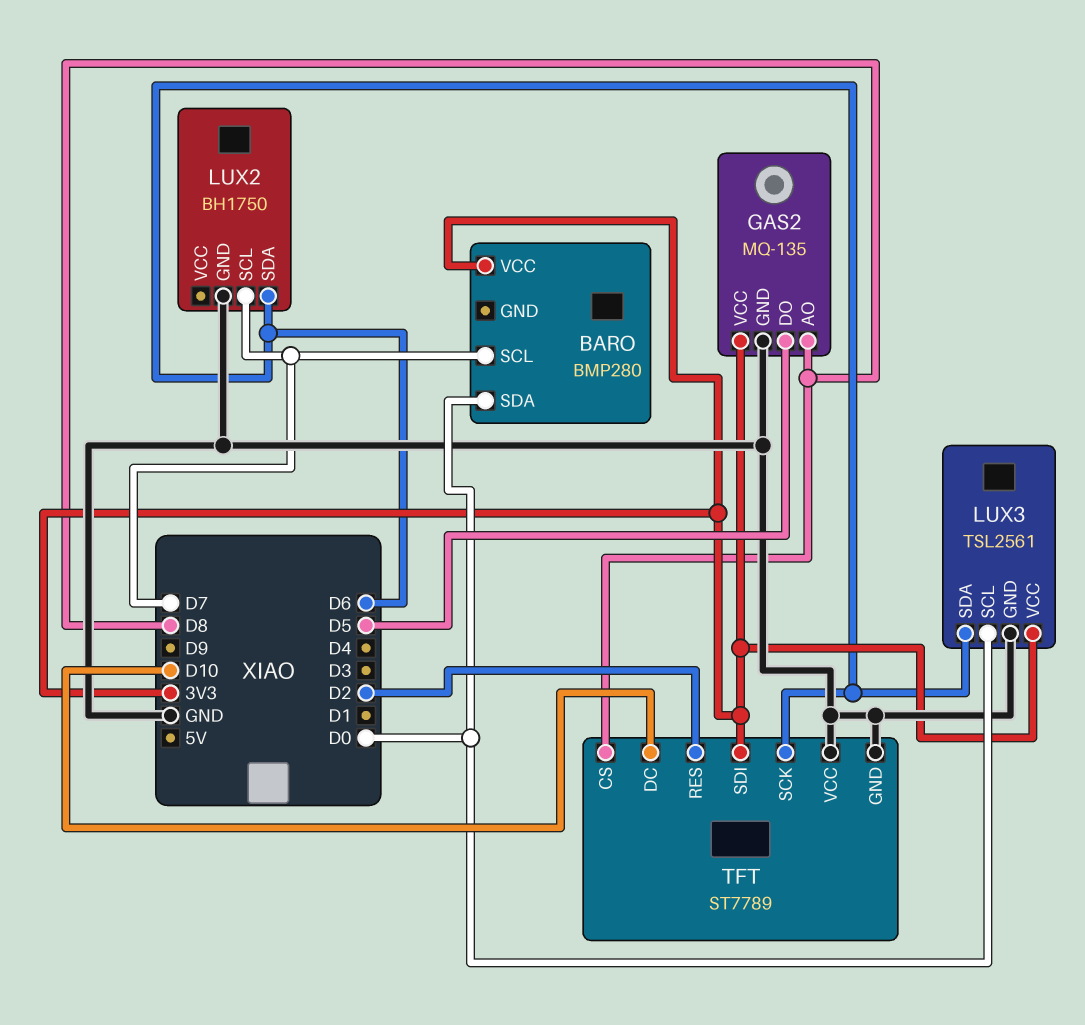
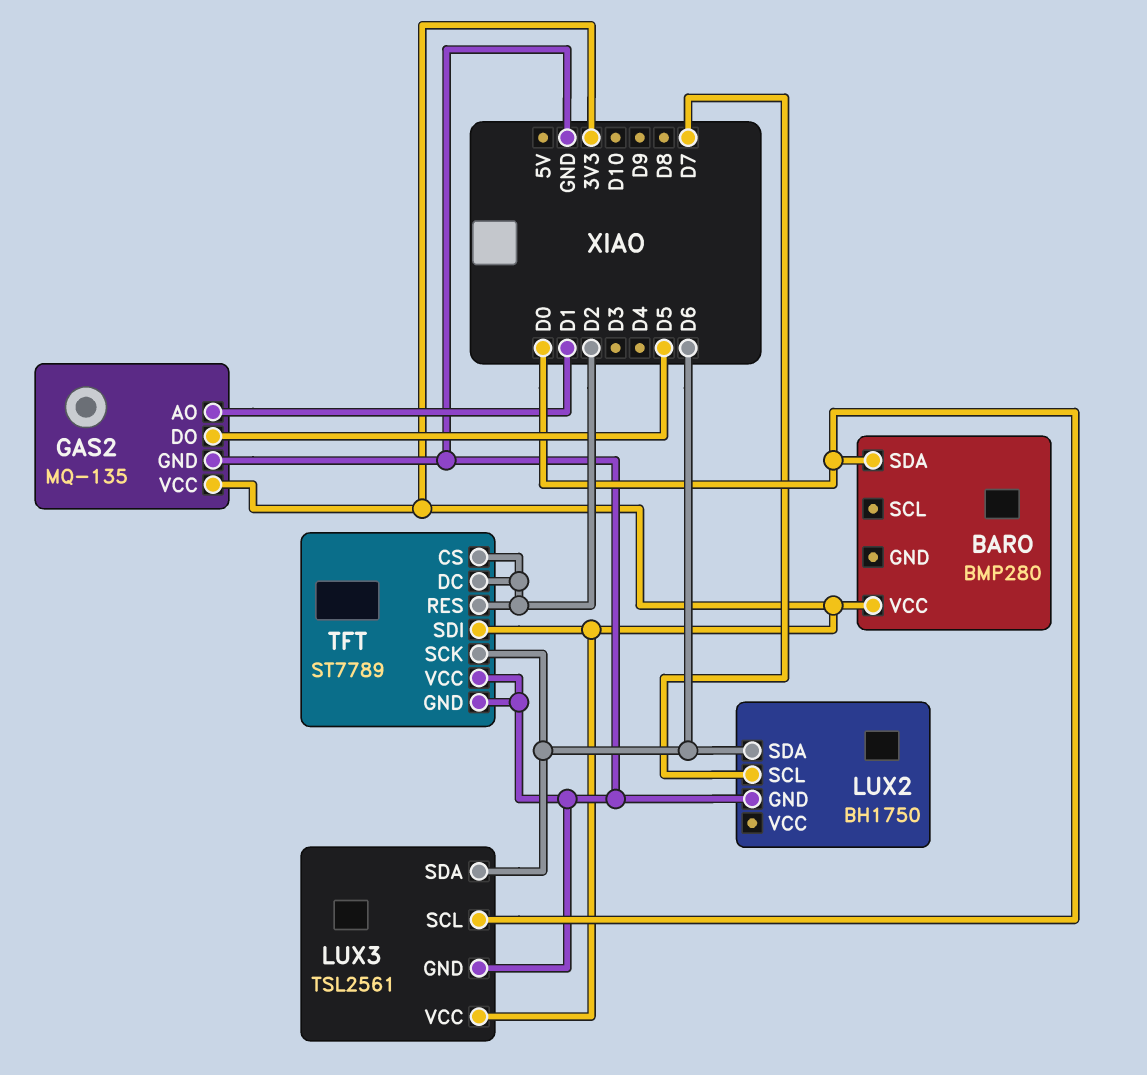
BARO pin SCL: D7 -> none
GAS2 pin AO: D8 -> D1
TFT pin CS: D8 -> D2
TFT pin DC: D10 -> D2

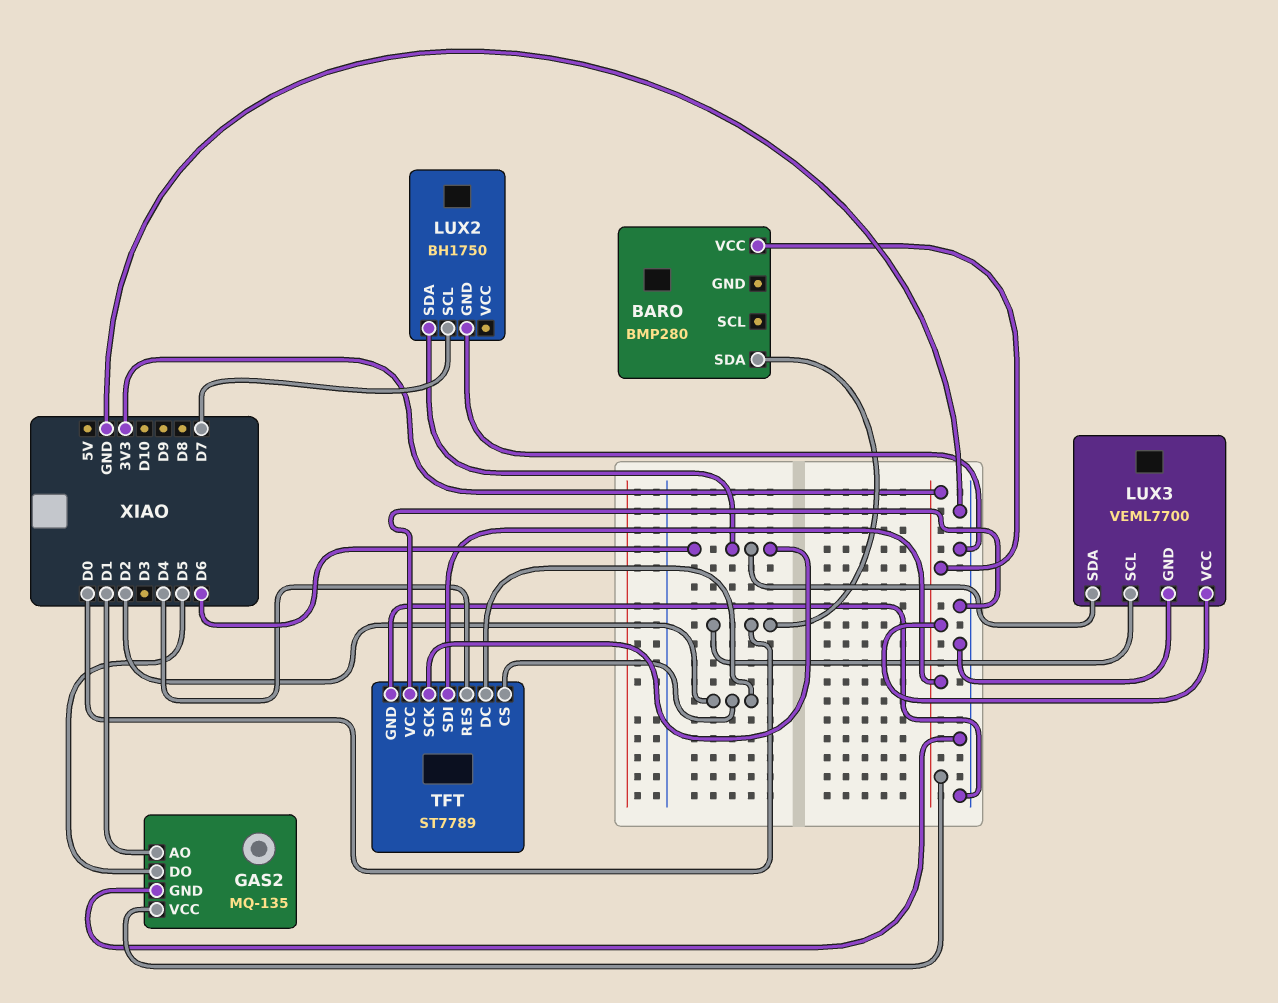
LUX3: TSL2561 -> VEML7700
TFT pin RES: D2 -> D4

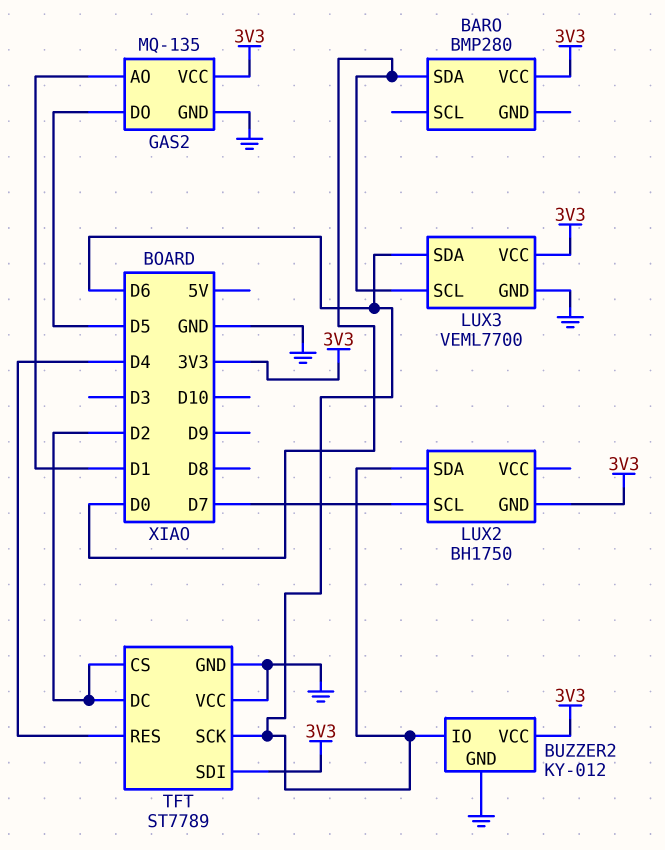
BUZZER2: none -> KY-012
BUZZER2 pin GND: none -> GND
BUZZER2 pin IO: none -> D6
BUZZER2 pin VCC: none -> 3V3
LUX2 pin GND: GND -> 3V3

